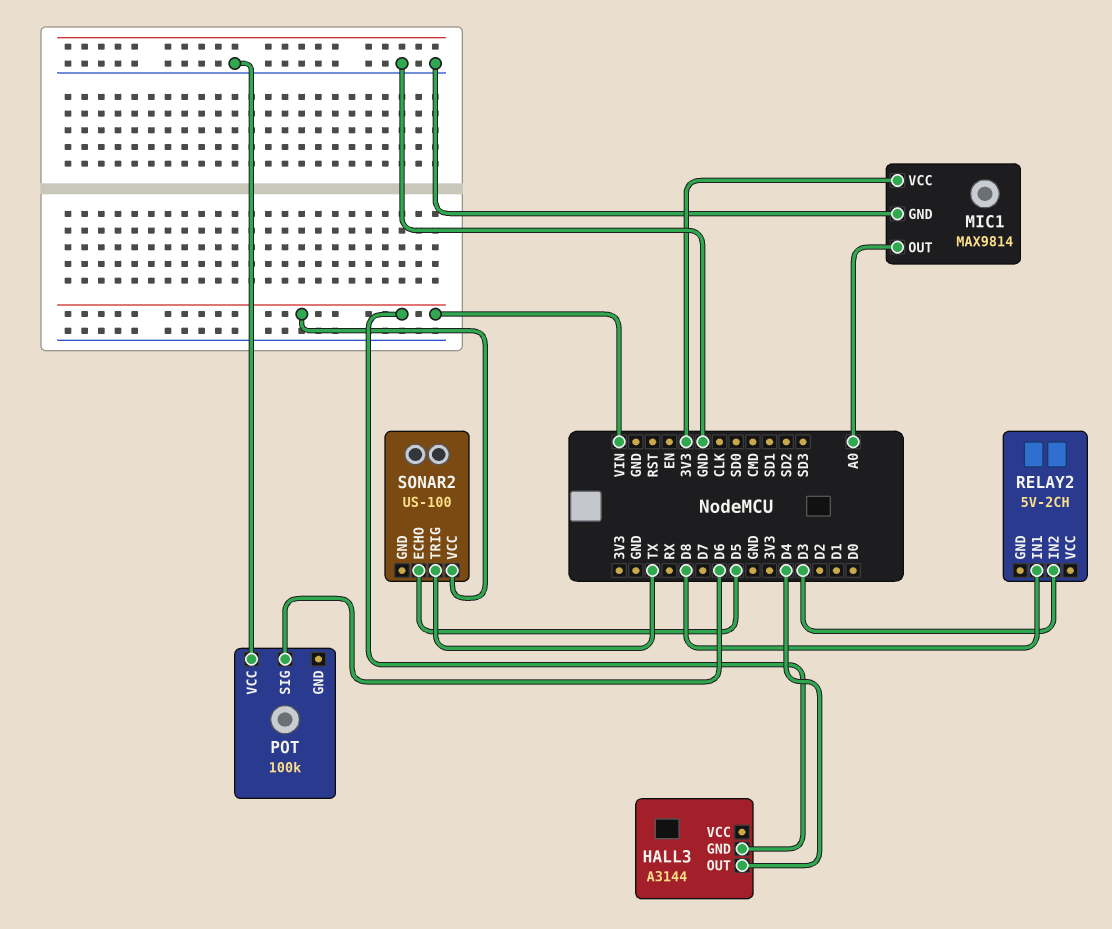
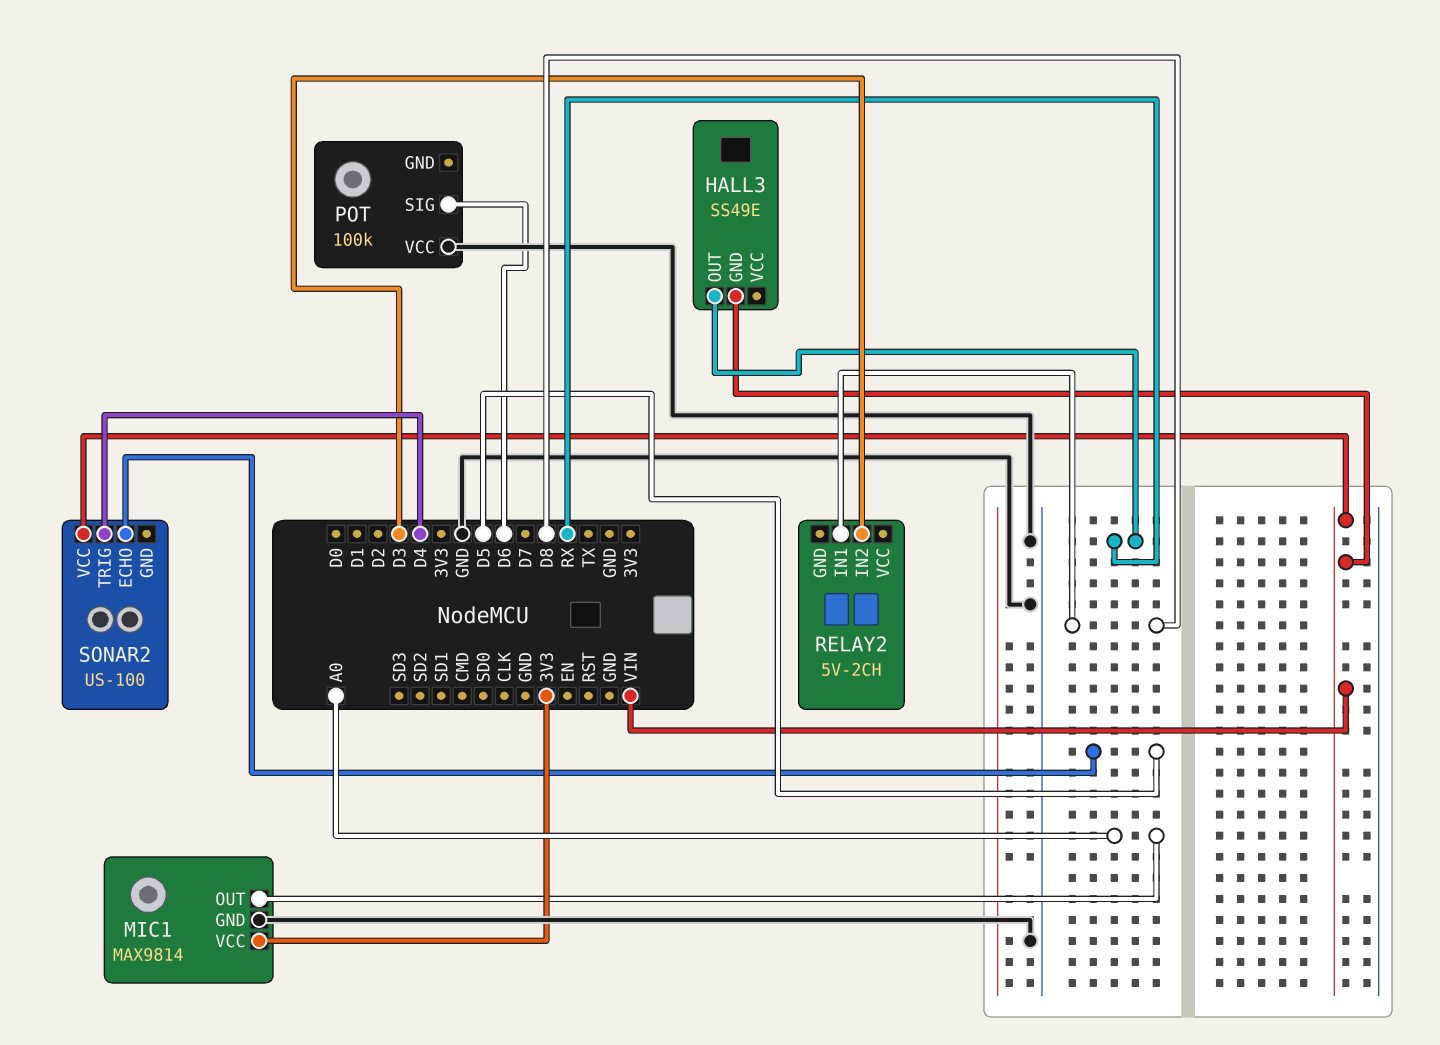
HALL3: A3144 -> SS49E
HALL3 pin OUT: D4 -> RX
SONAR2 pin TRIG: TX -> D4

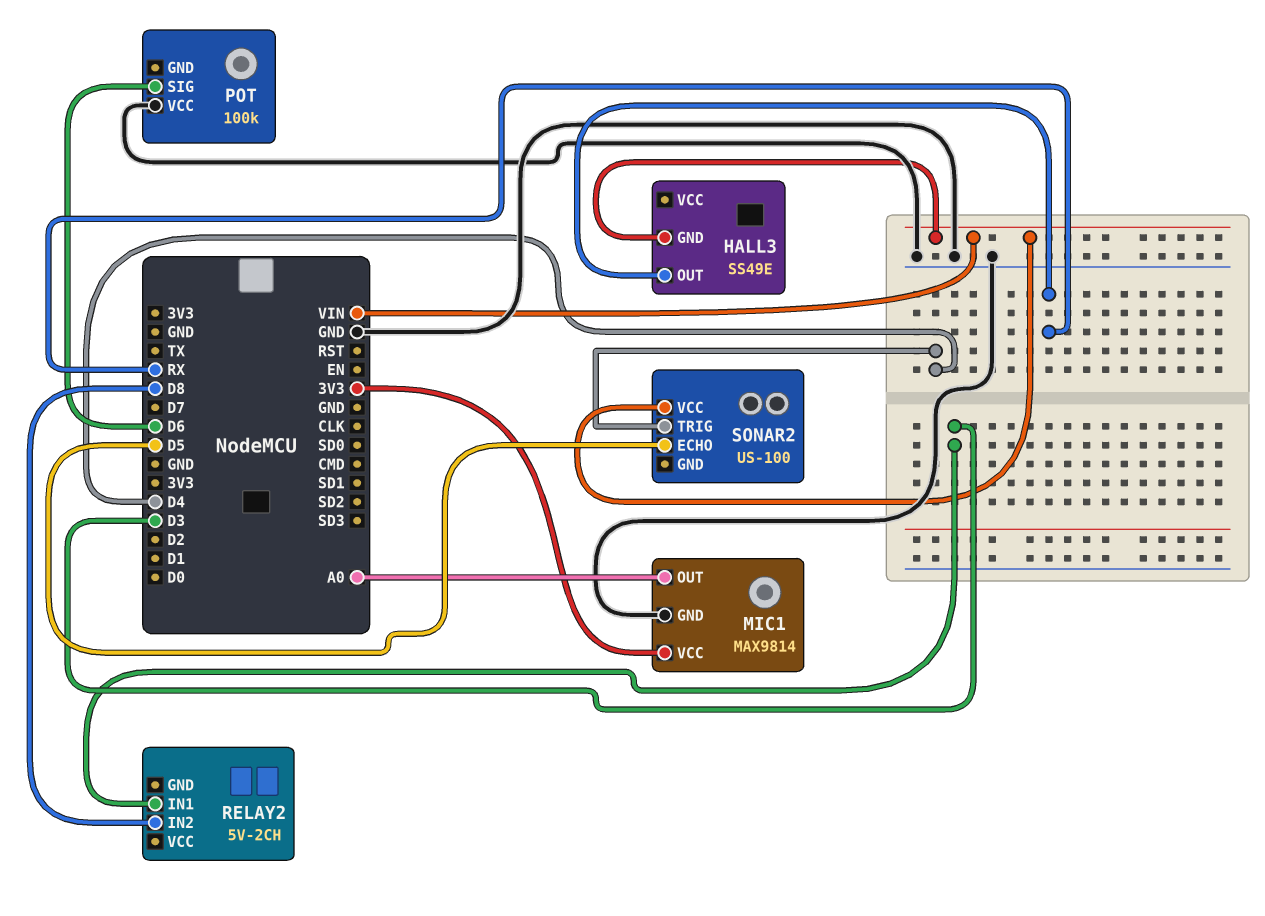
RELAY2 pin IN1: D8 -> D3
RELAY2 pin IN2: D3 -> D8

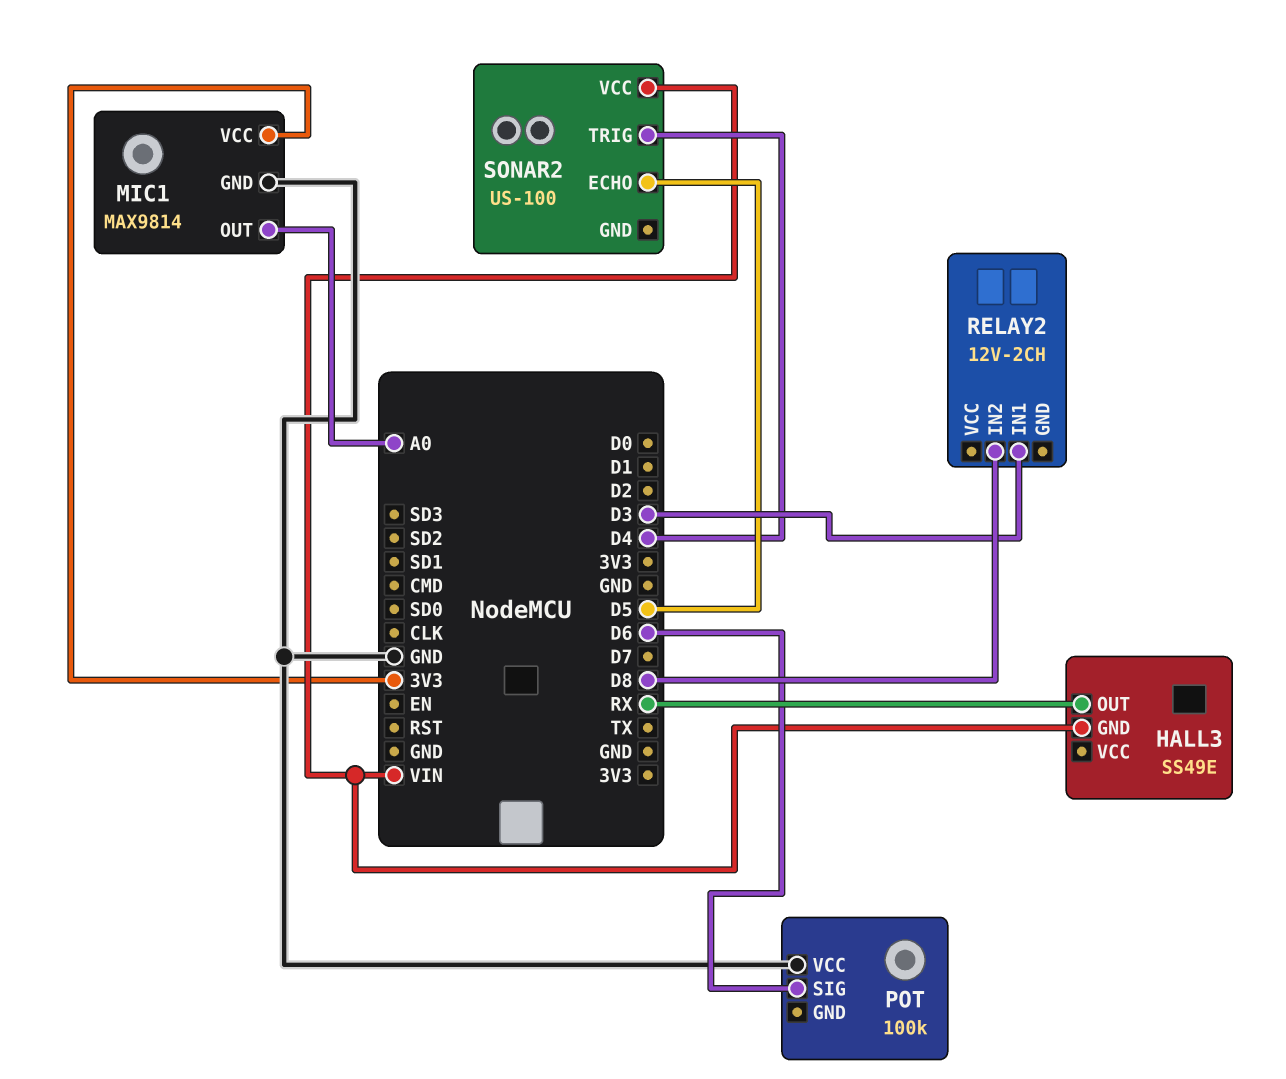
RELAY2: 5V-2CH -> 12V-2CH

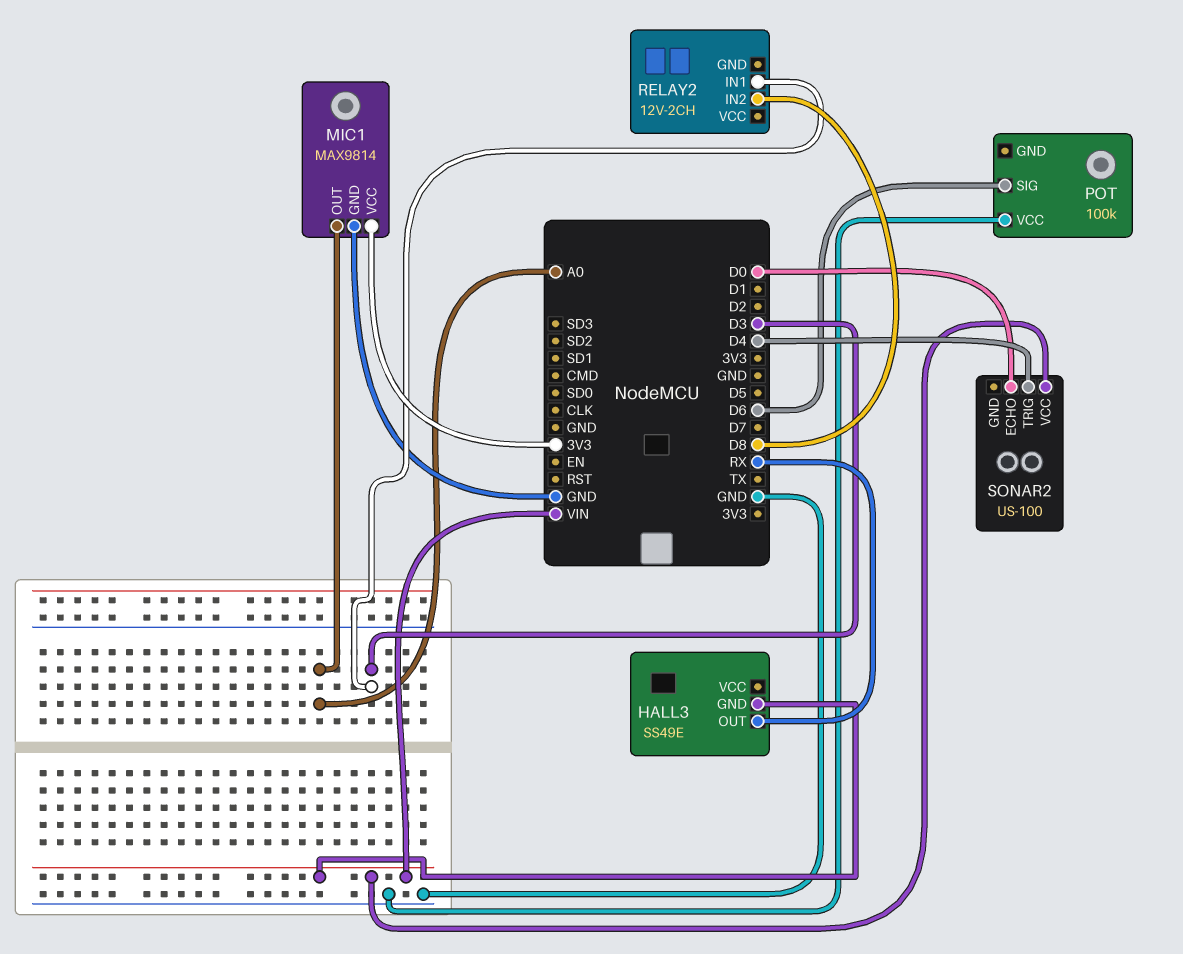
SONAR2 pin ECHO: D5 -> D0

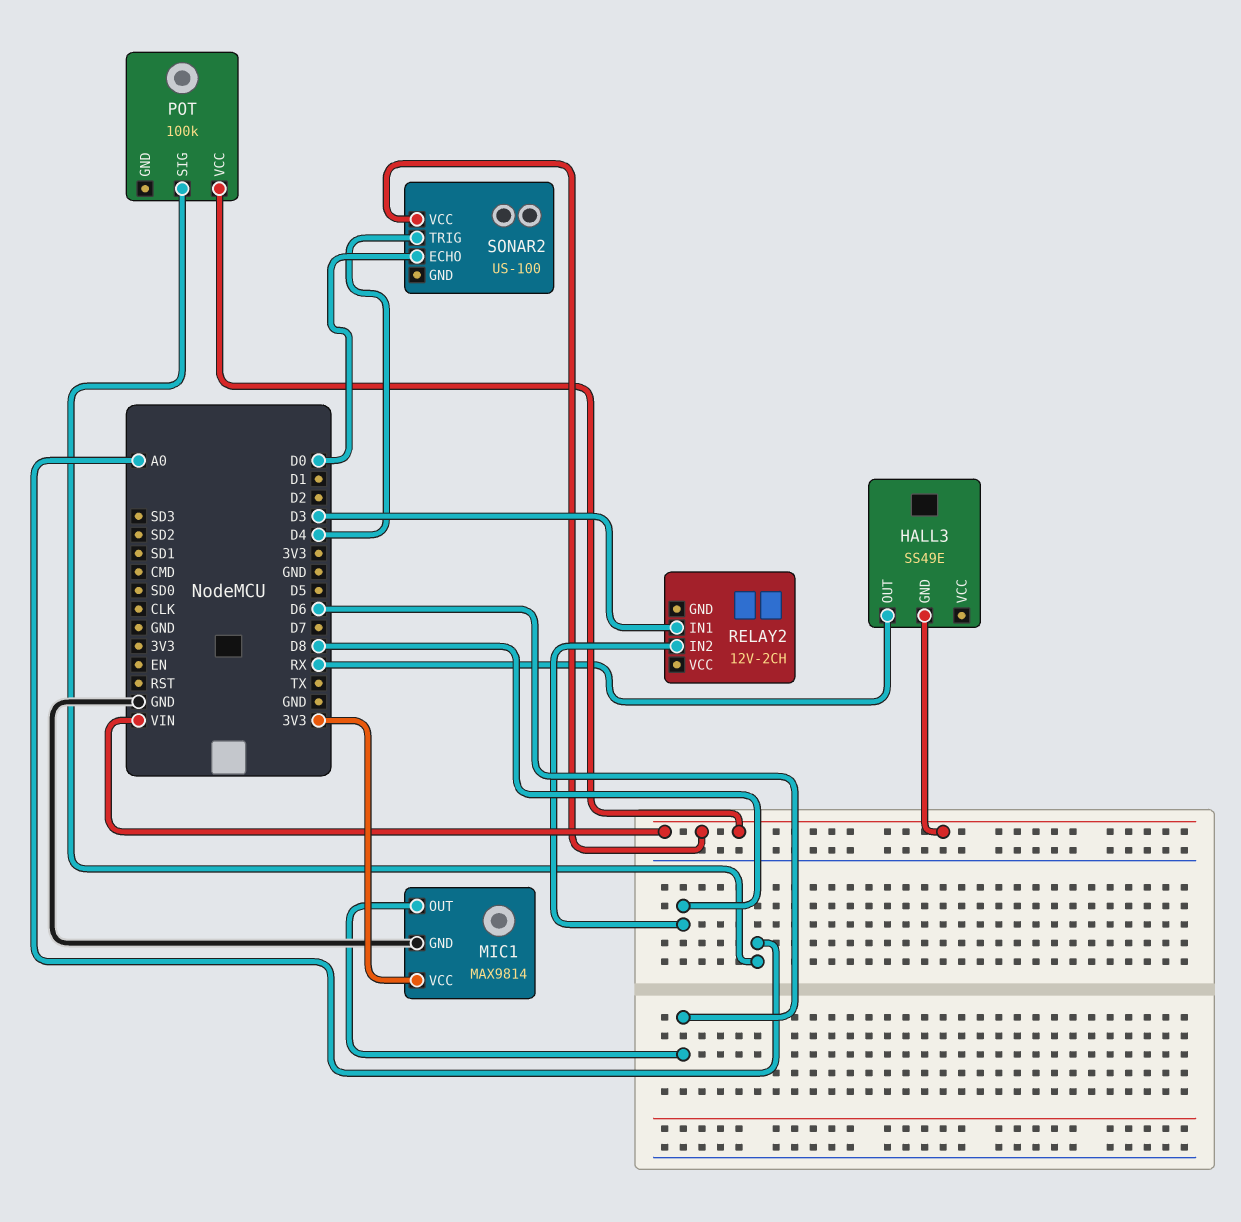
MIC1 pin OUT: A0 -> D6
POT pin SIG: D6 -> A0
POT pin VCC: GND -> VIN

